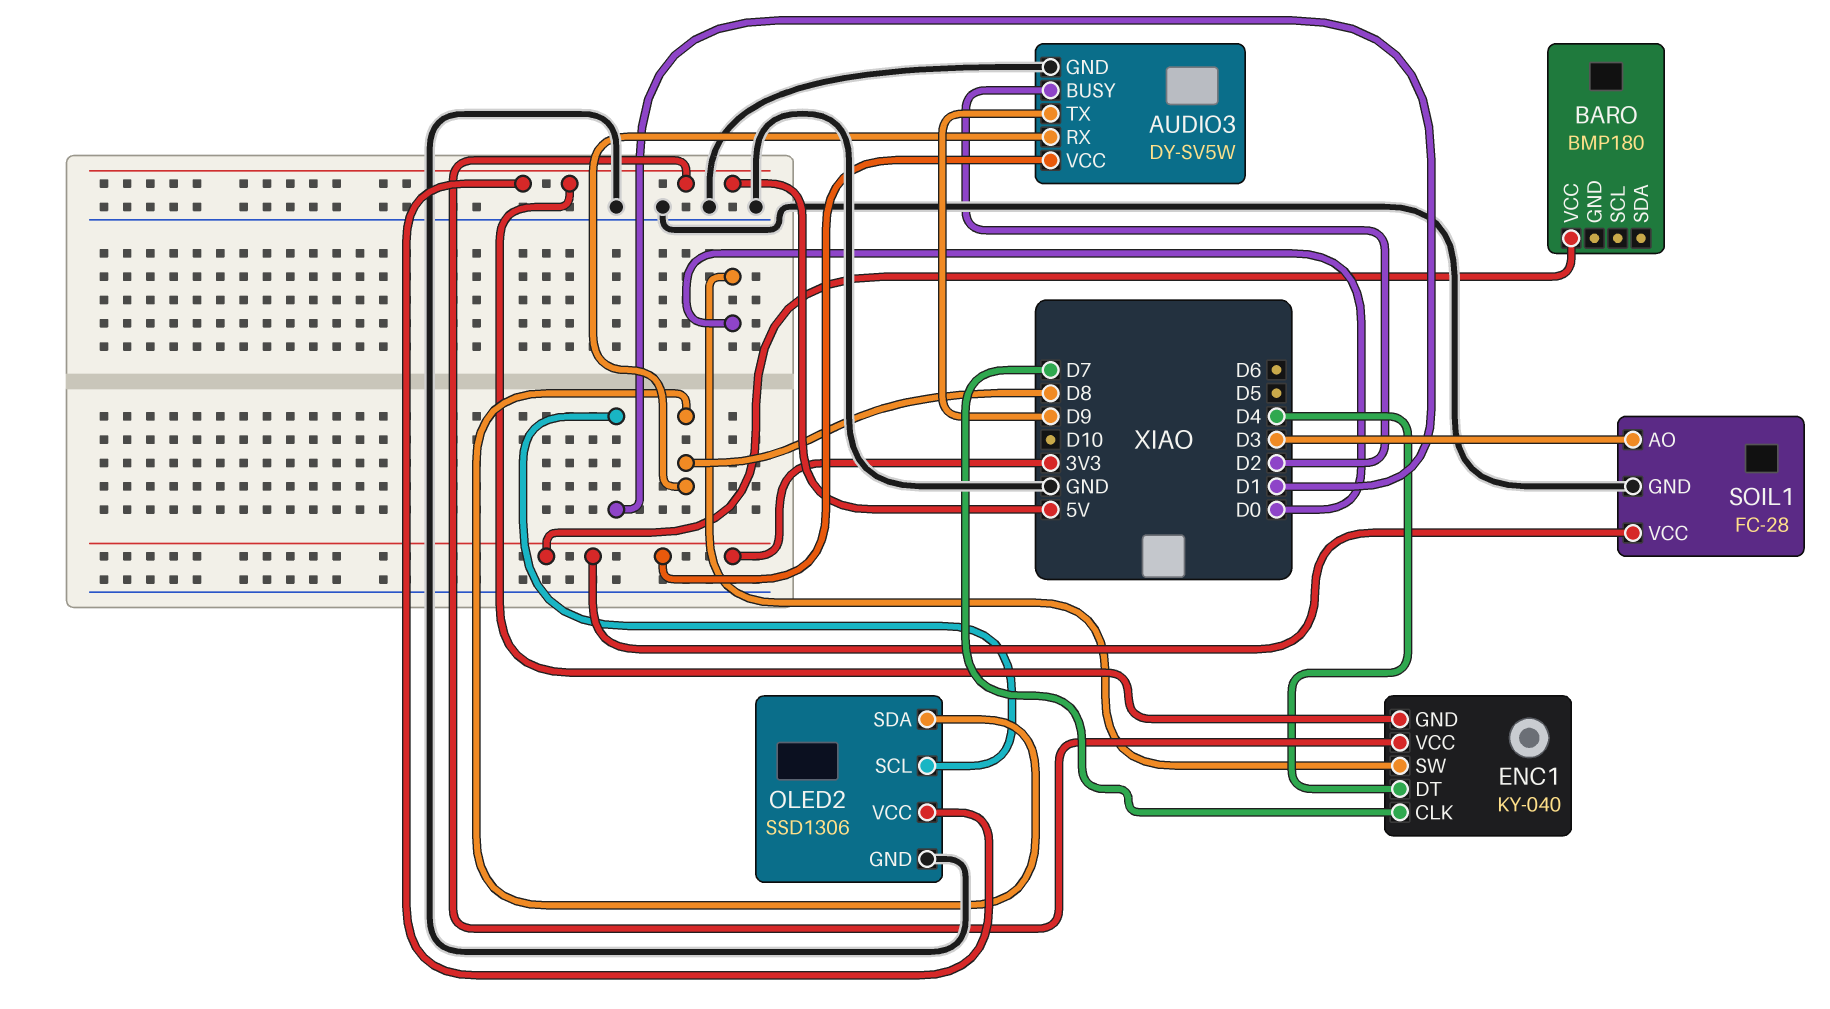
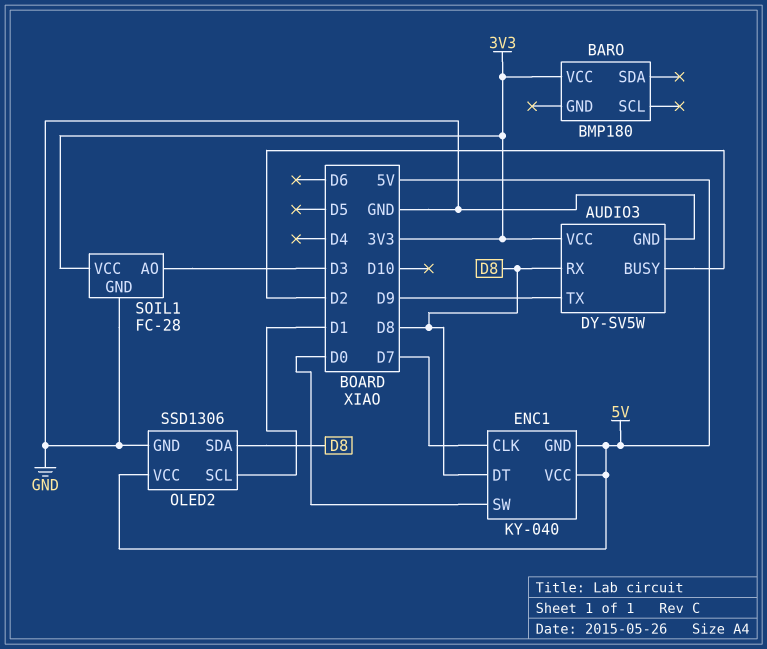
ENC1 pin DT: D4 -> D8

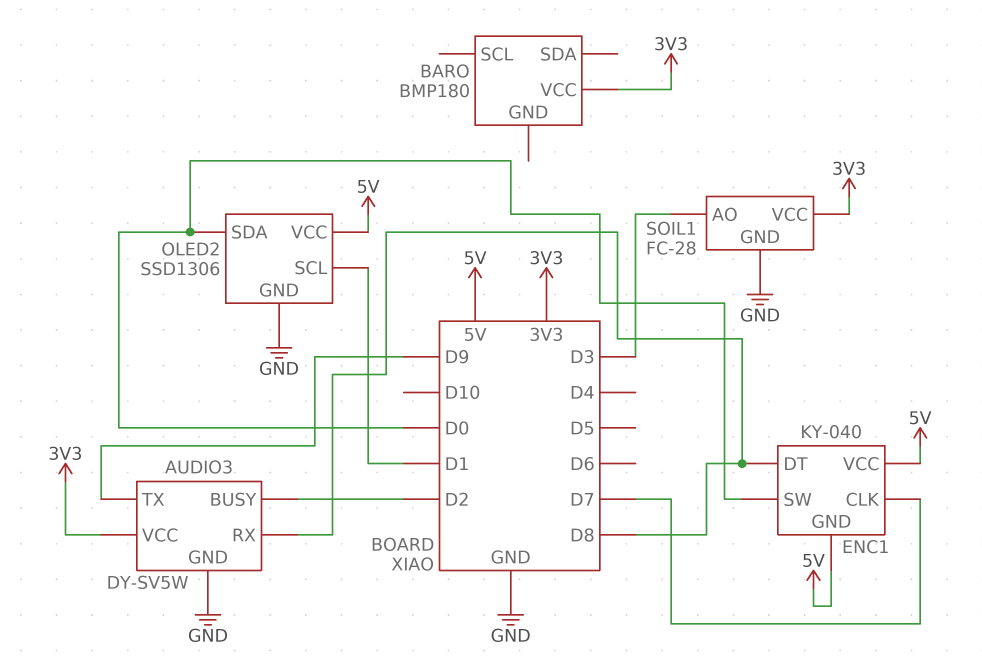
OLED2 pin SDA: D8 -> D0

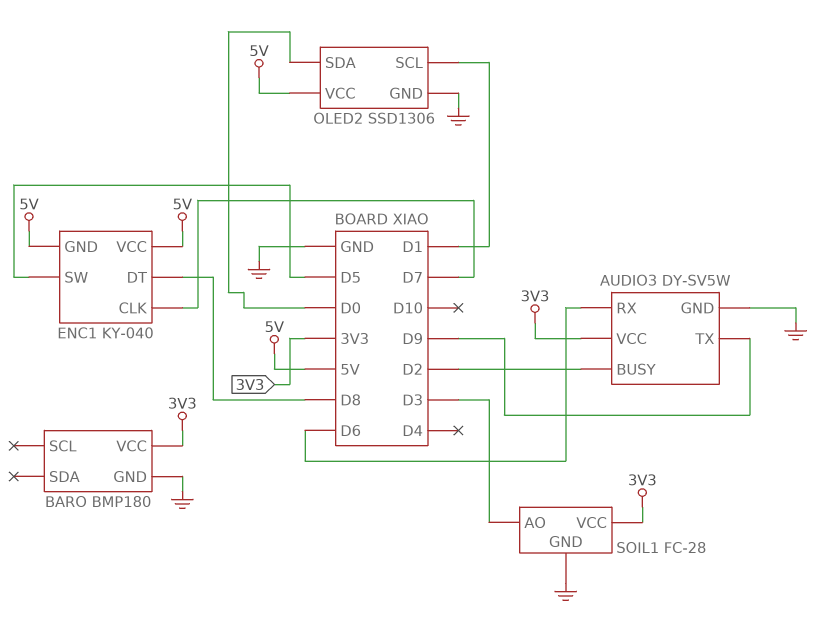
AUDIO3 pin RX: D8 -> D6
BARO pin GND: none -> GND
ENC1 pin SW: D0 -> D5

